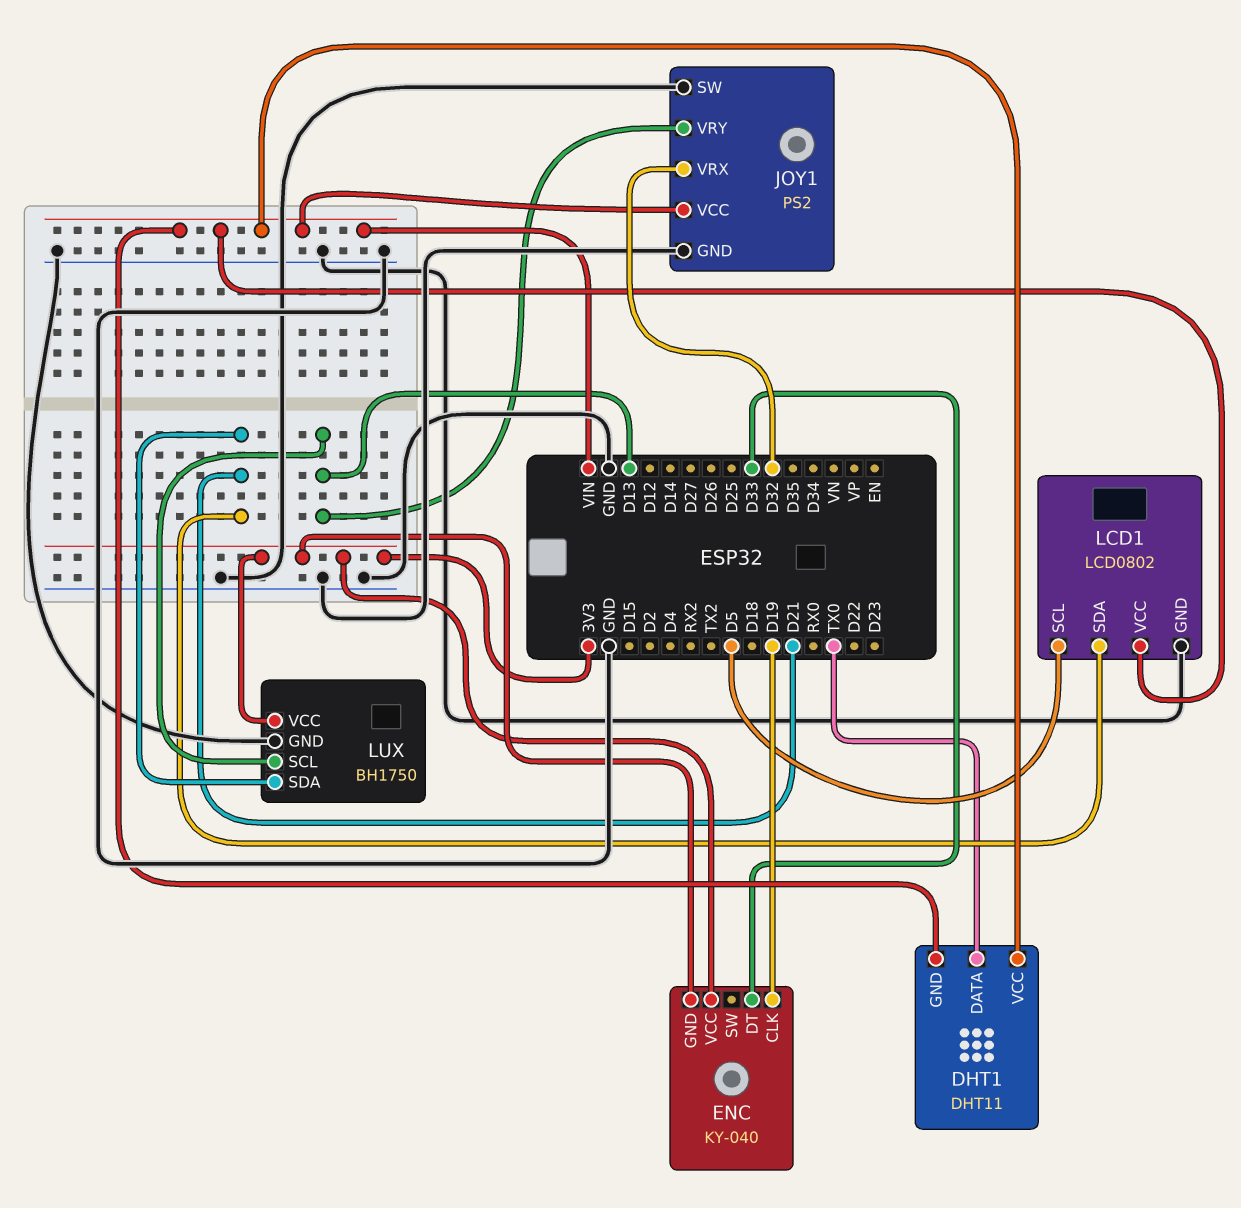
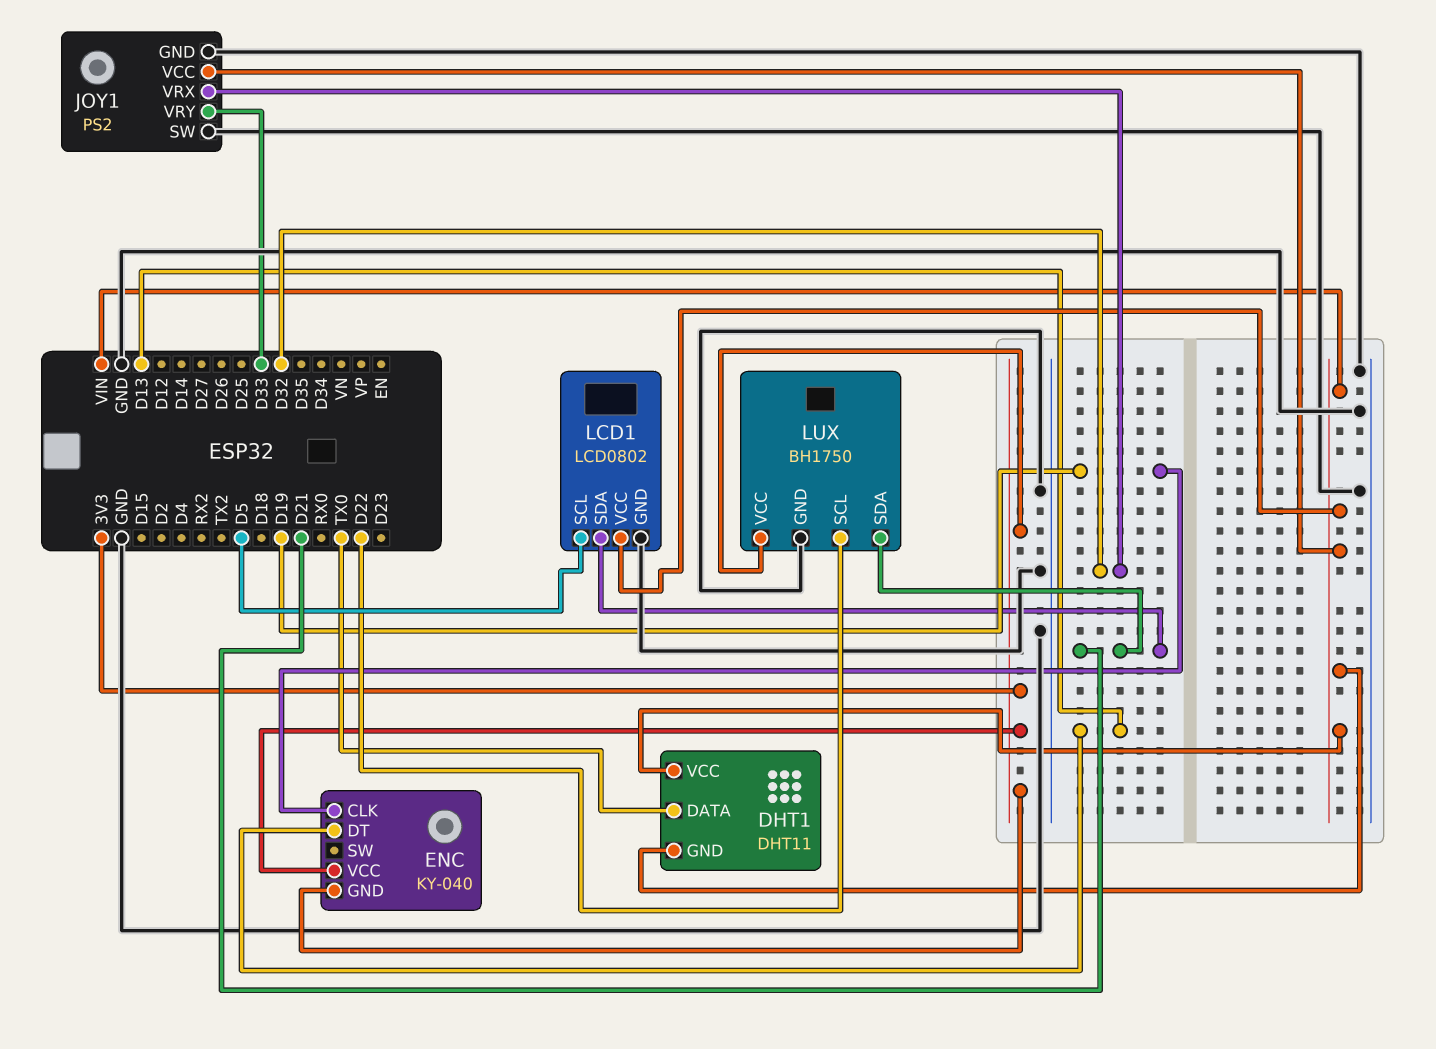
ENC pin DT: D33 -> D13
JOY1 pin VRY: D13 -> D33
LUX pin SCL: D13 -> D22

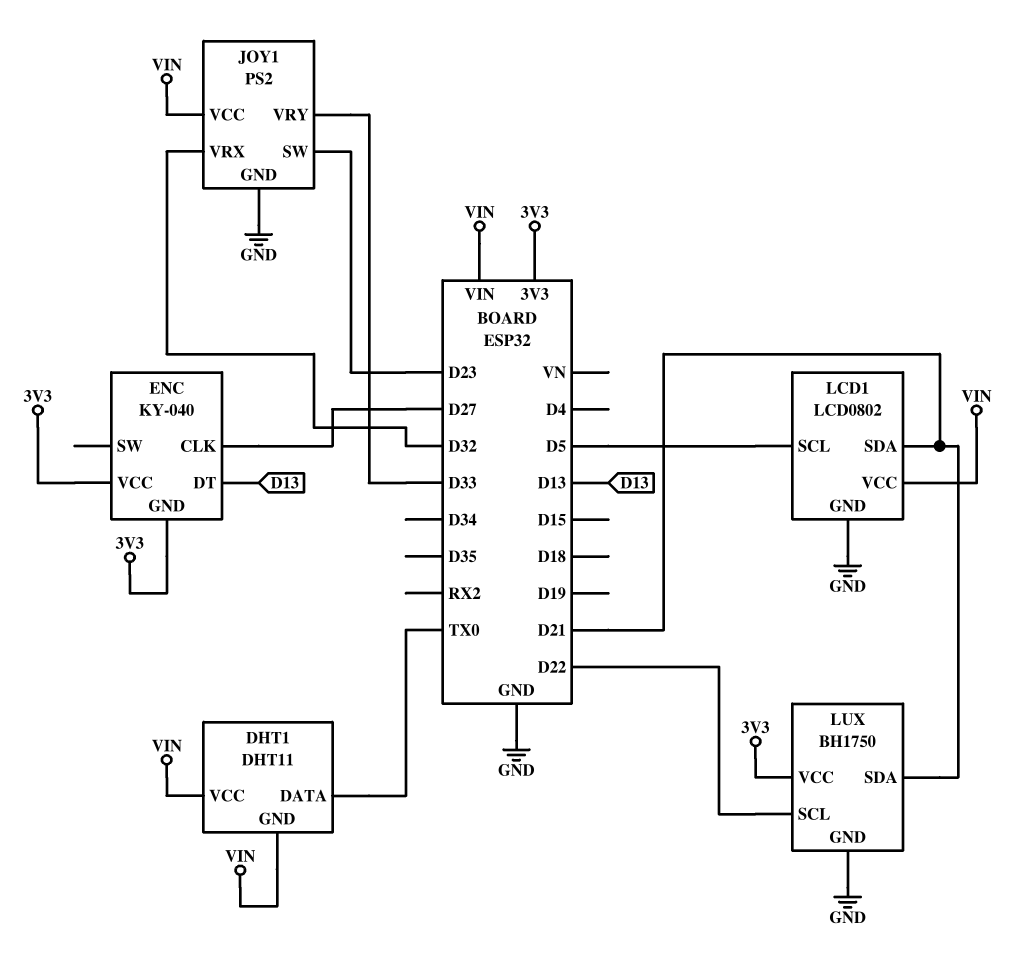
ENC pin CLK: D19 -> D27
JOY1 pin SW: GND -> D23

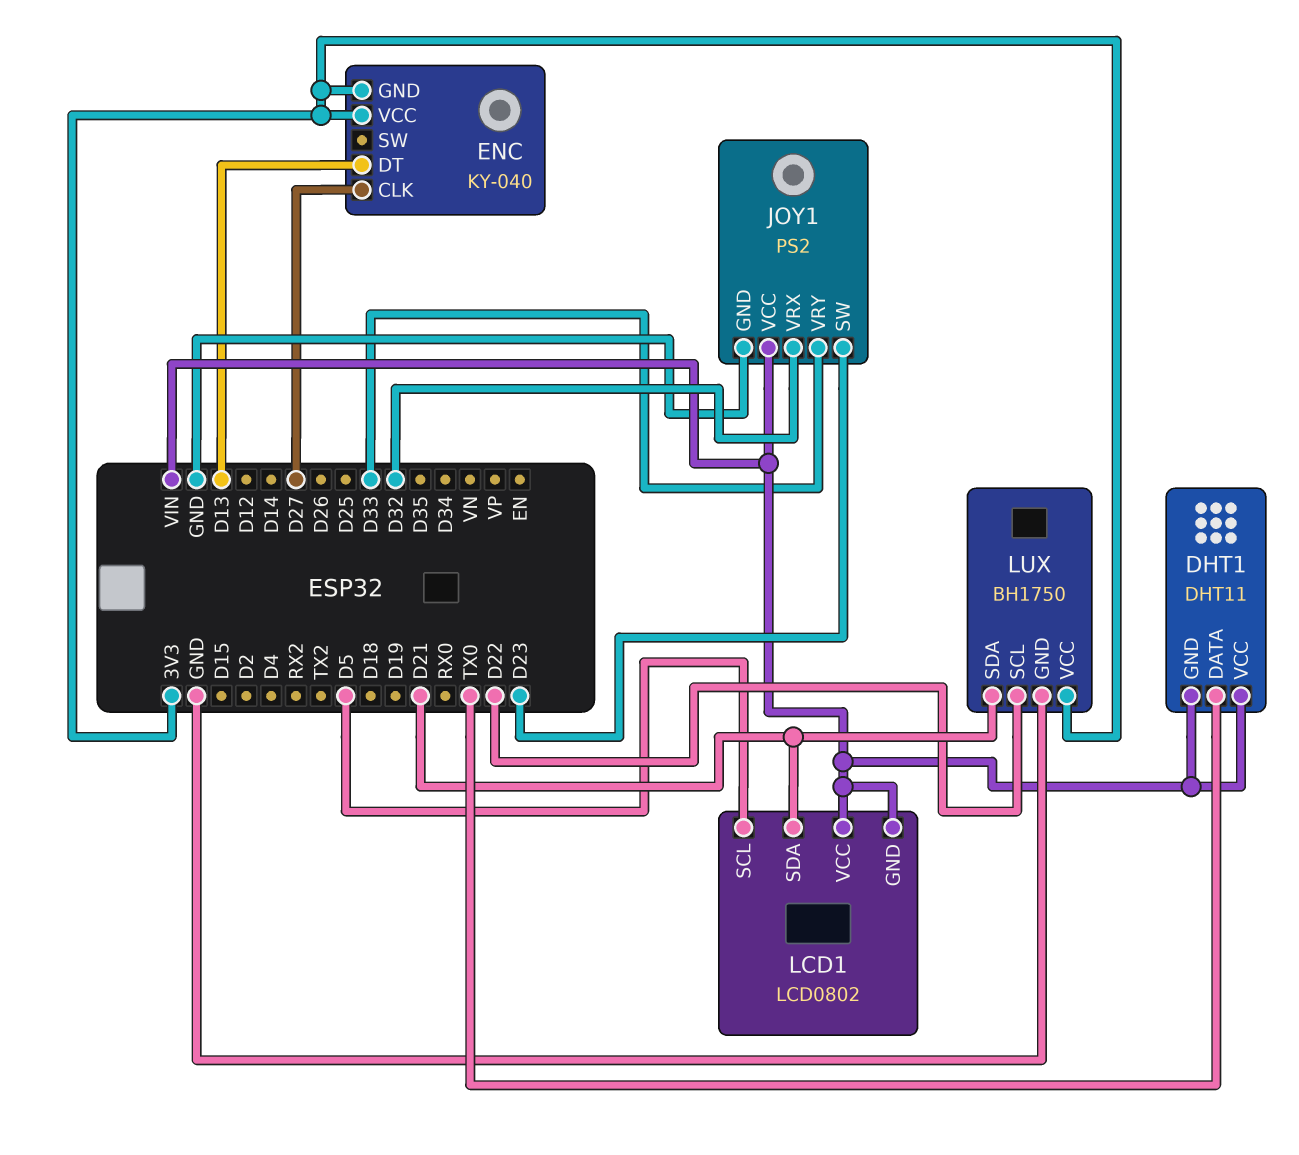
LCD1 pin GND: GND -> VIN

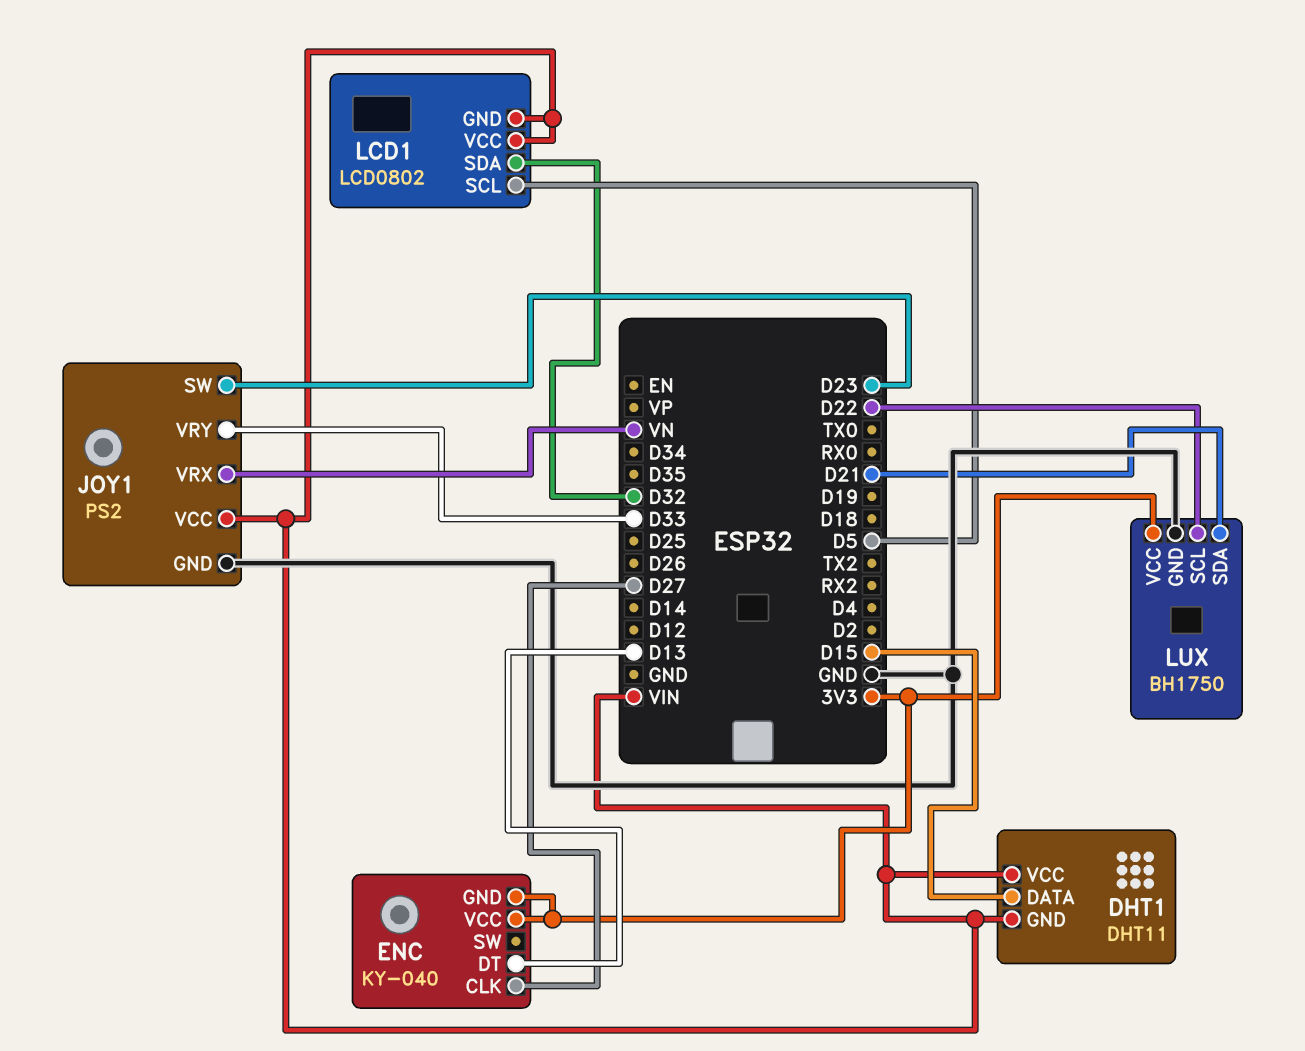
DHT1 pin DATA: TX0 -> D15
JOY1 pin VRX: D32 -> VN
LCD1 pin SDA: D21 -> D32

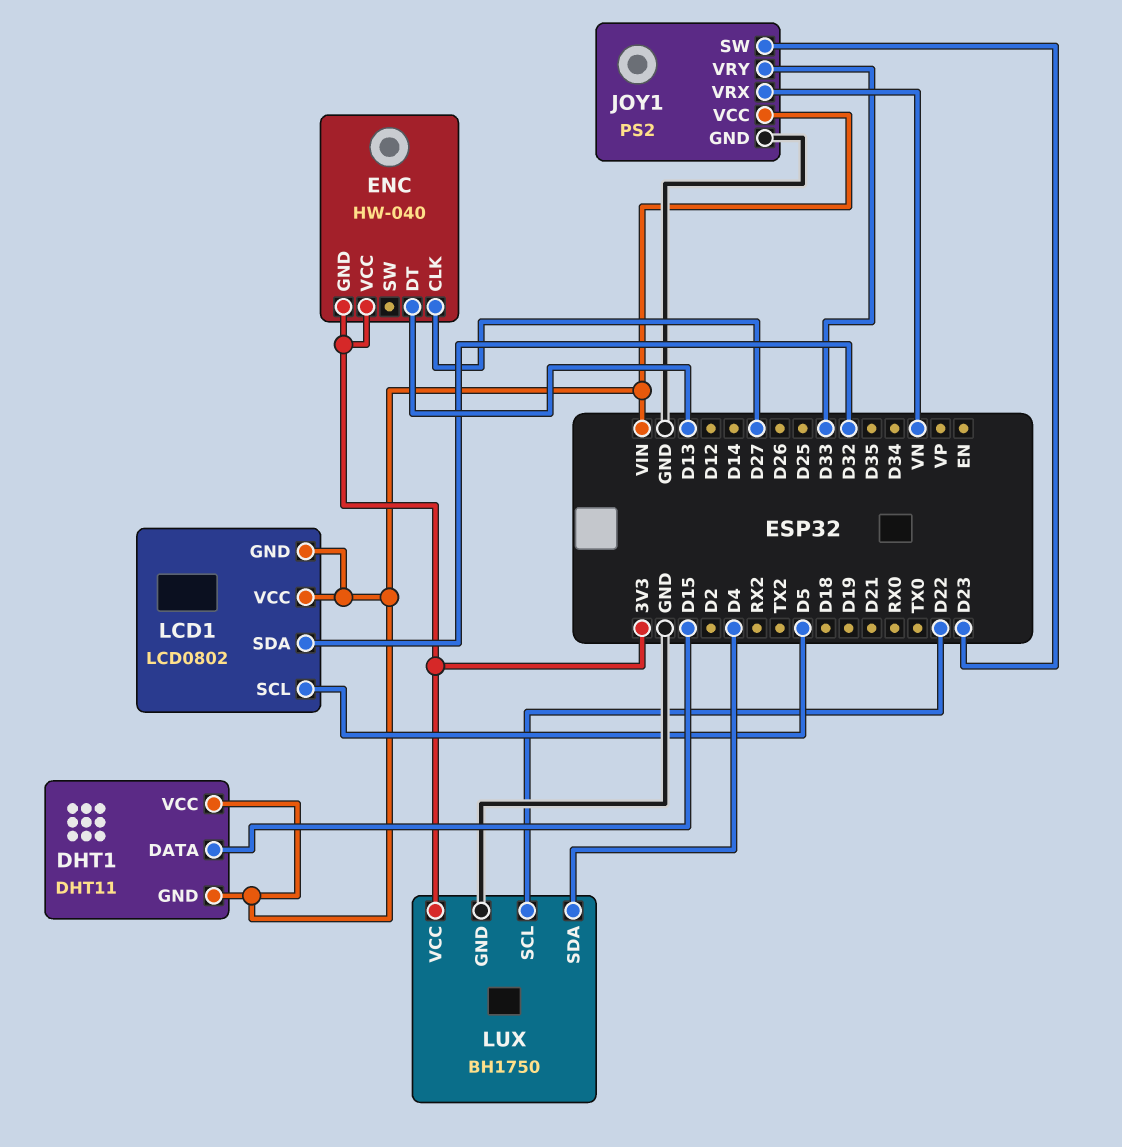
ENC: KY-040 -> HW-040
LUX pin SDA: D21 -> D4

